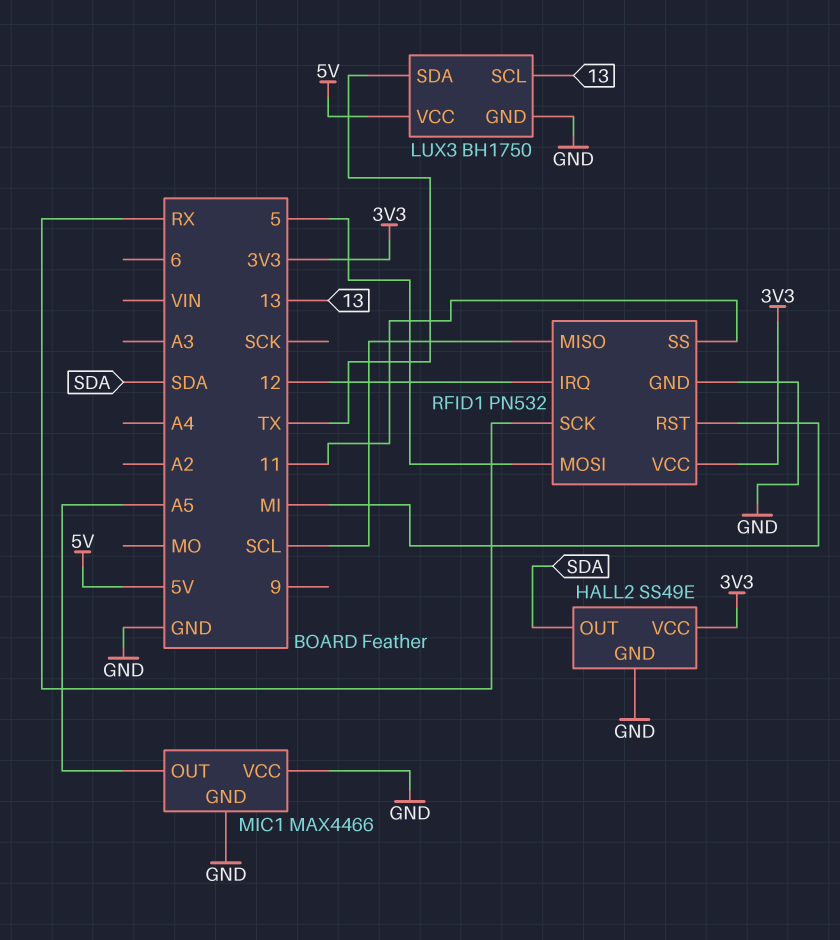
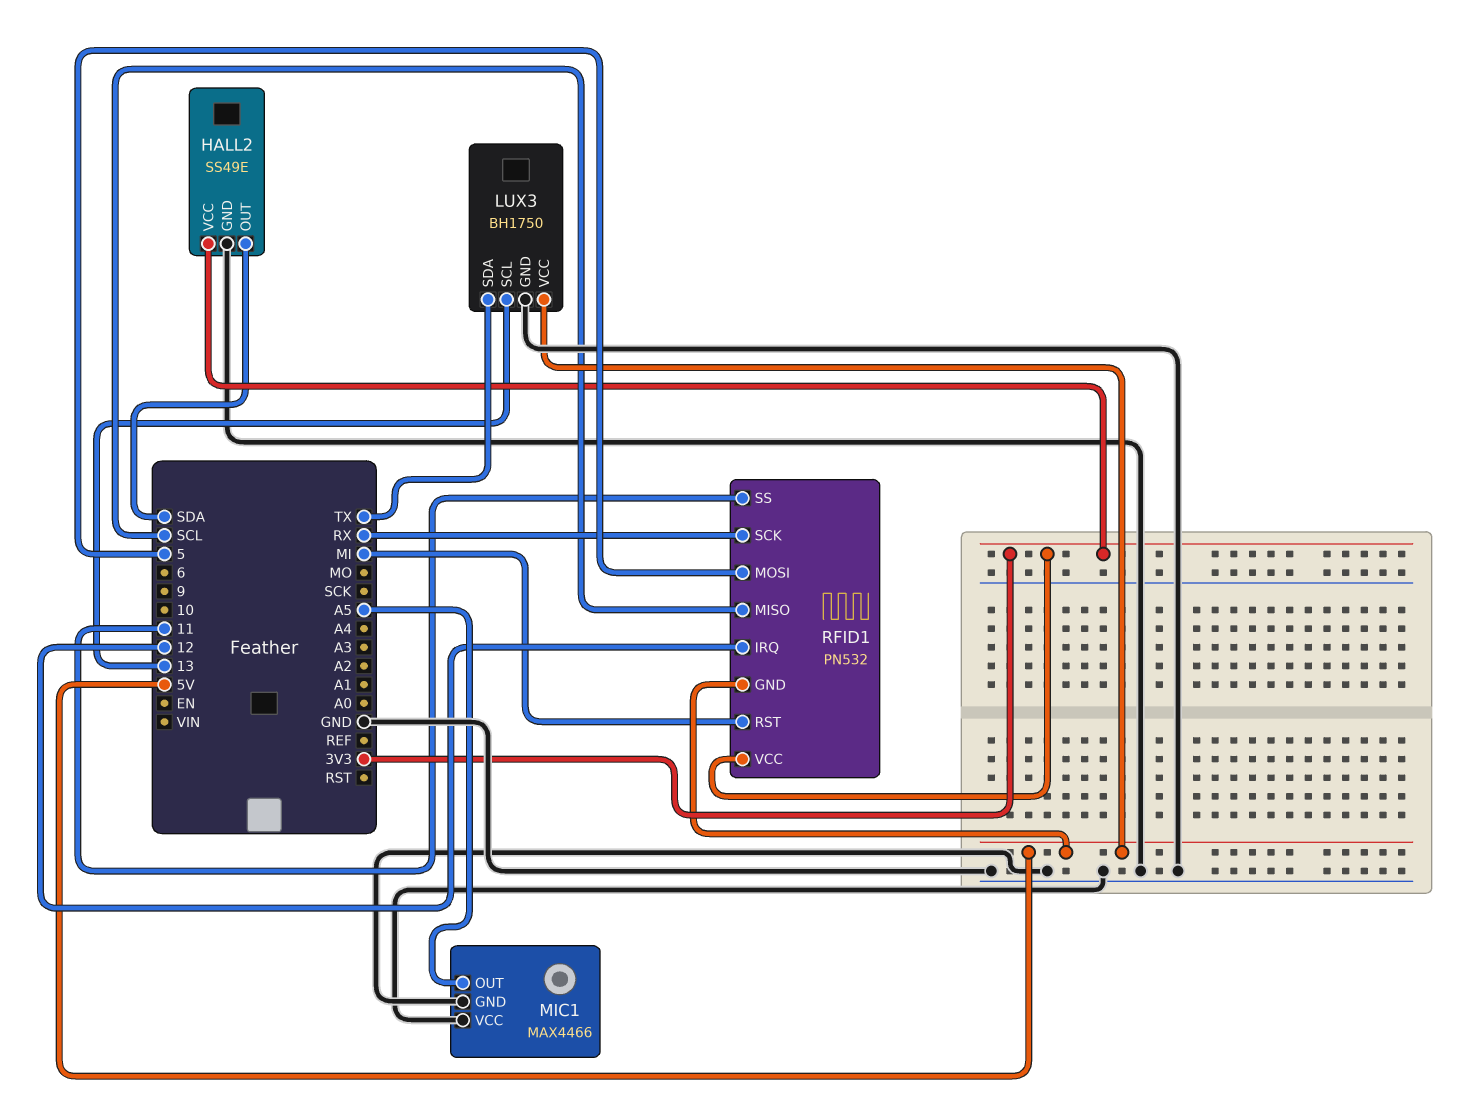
RFID1 pin GND: GND -> 5V

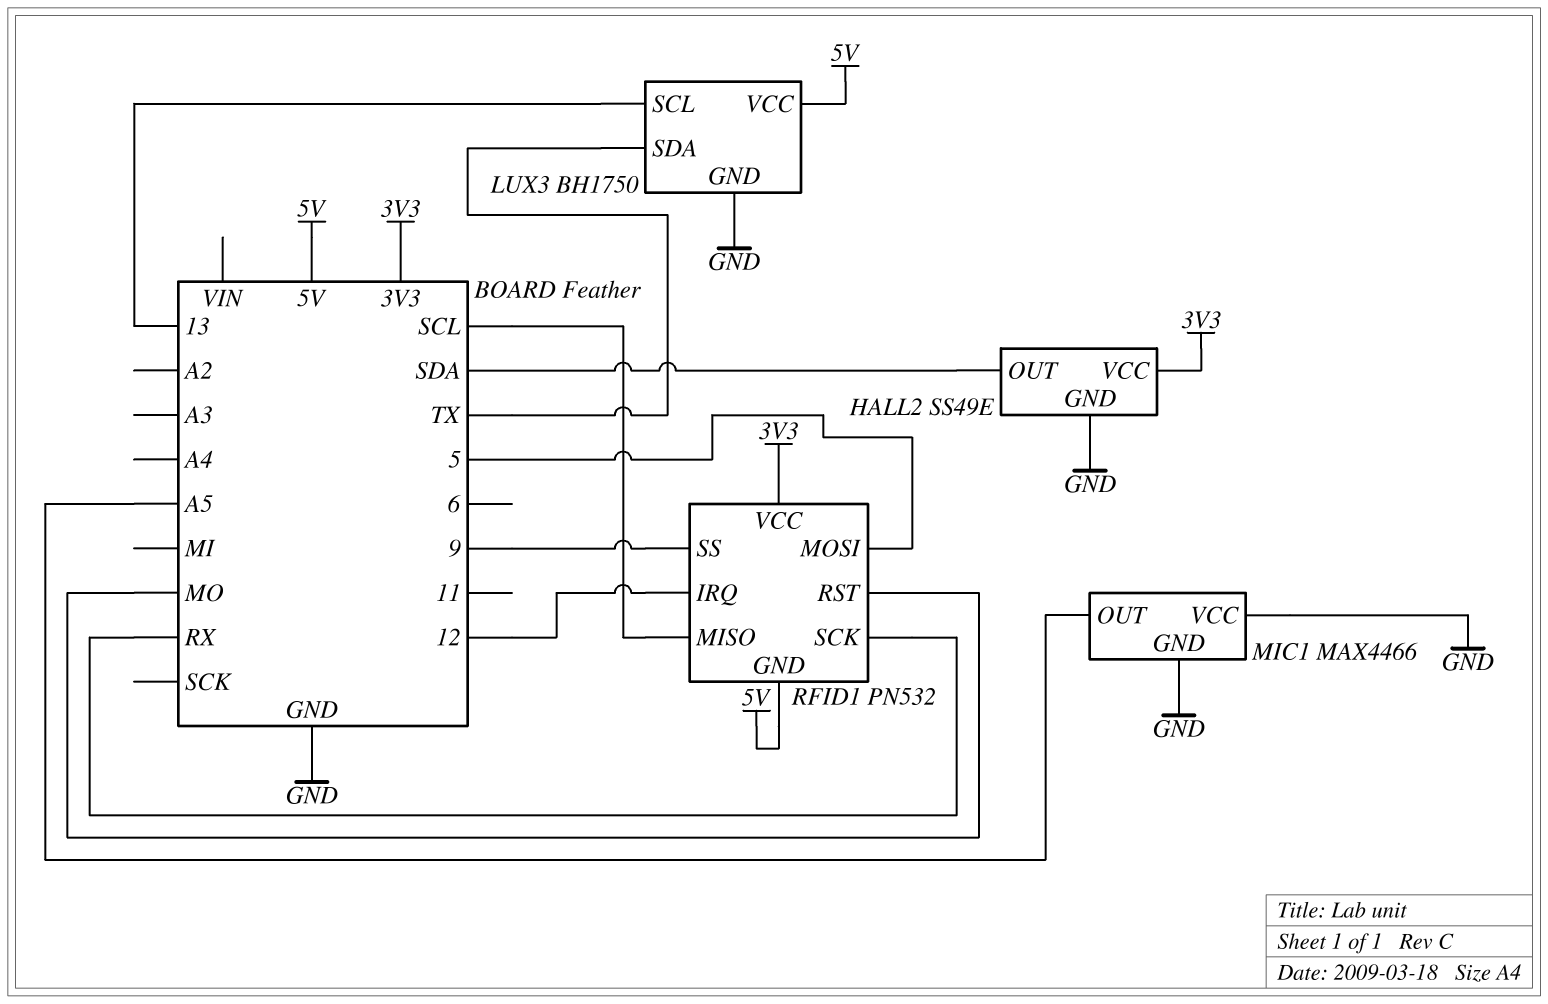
RFID1 pin RST: MI -> MO
RFID1 pin SS: 11 -> 9

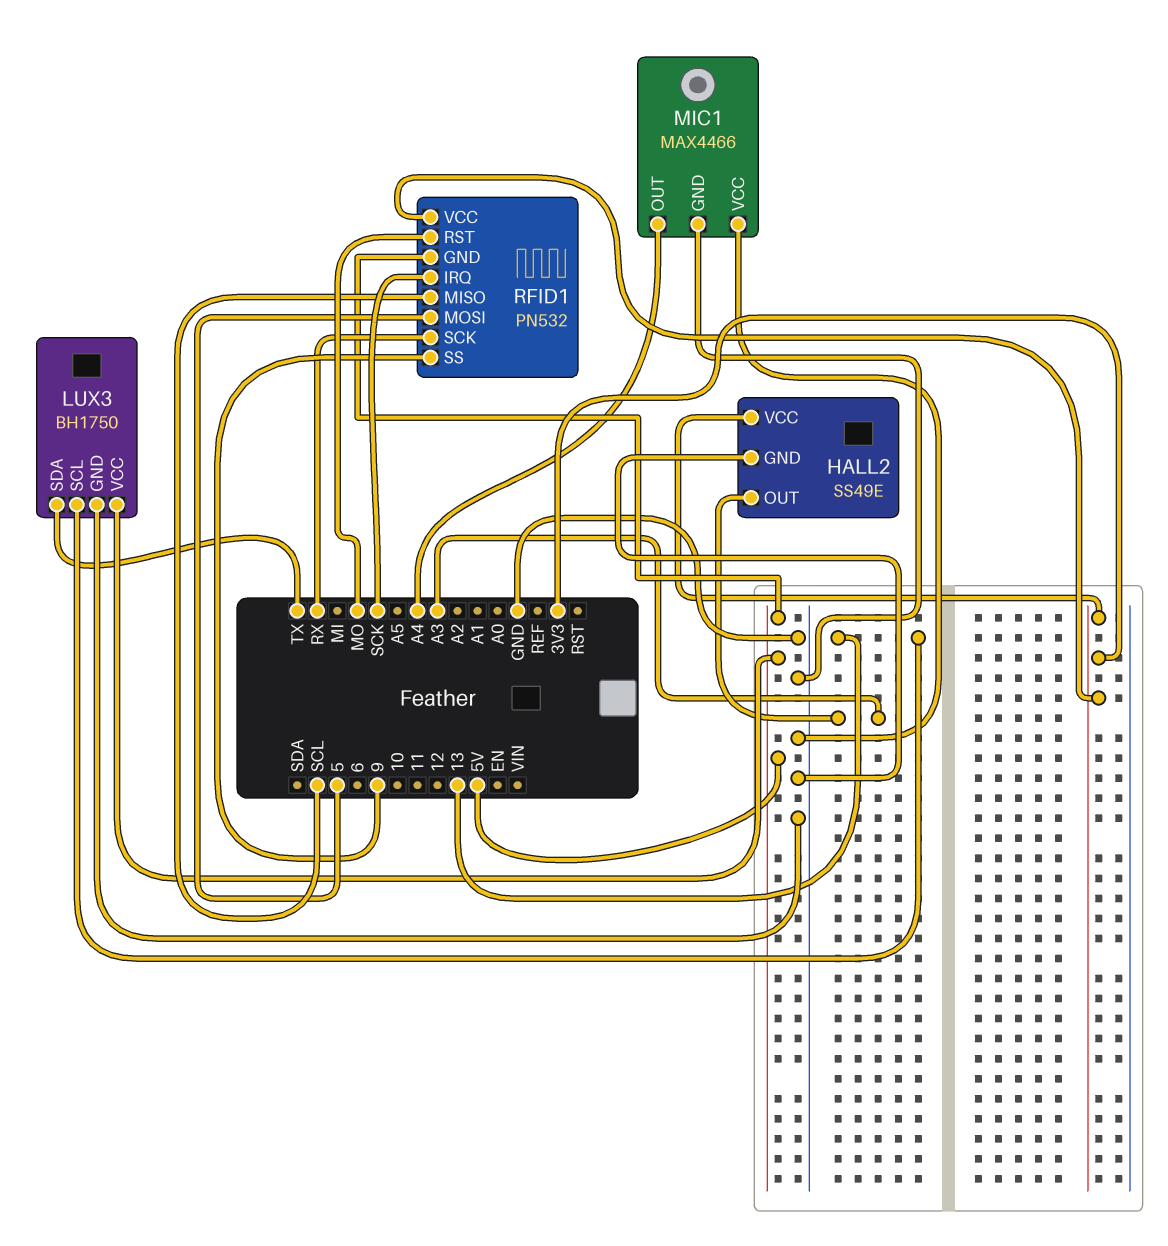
HALL2 pin OUT: SDA -> A3
MIC1 pin OUT: A5 -> A4
RFID1 pin IRQ: 12 -> SCK

